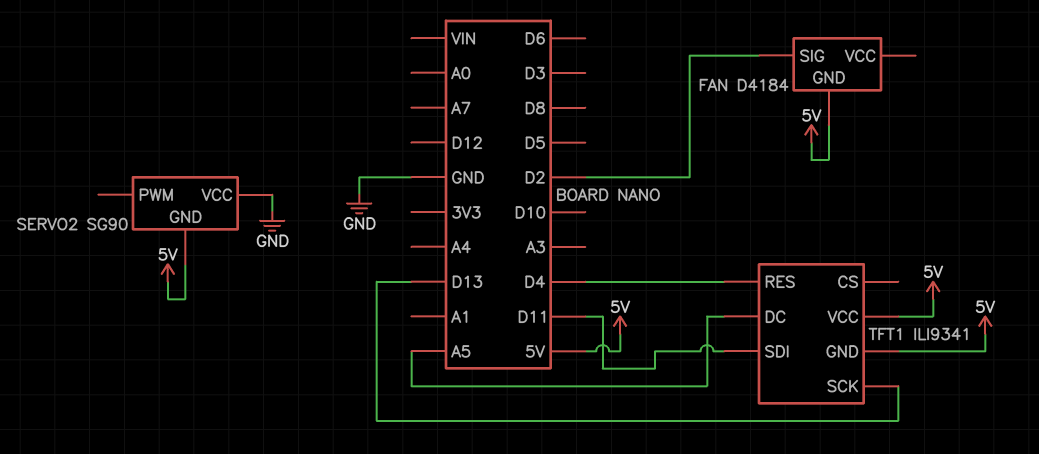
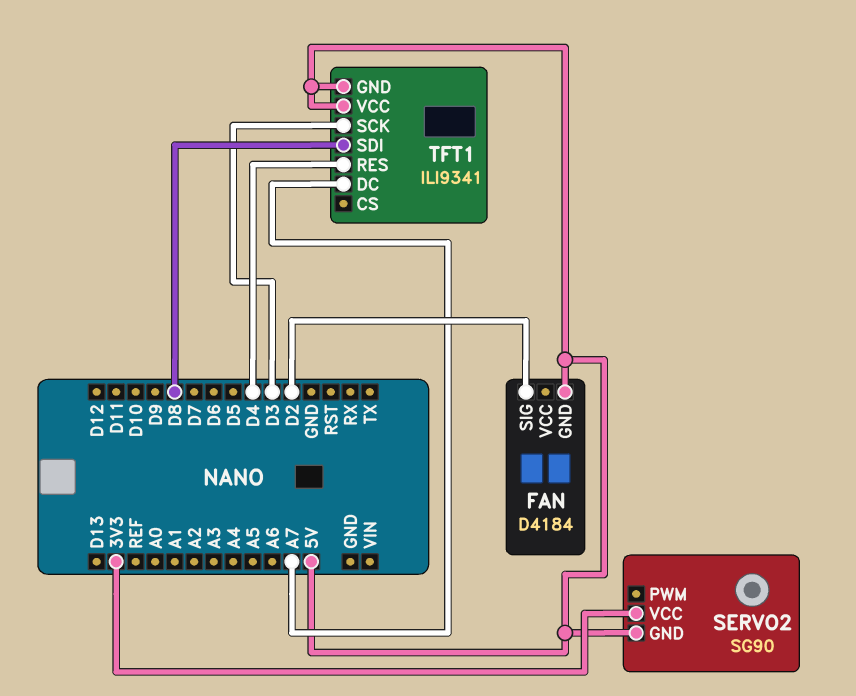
SERVO2 pin VCC: GND -> 3V3
TFT1 pin DC: A5 -> A7
TFT1 pin SCK: D13 -> D3
TFT1 pin SDI: D11 -> D8

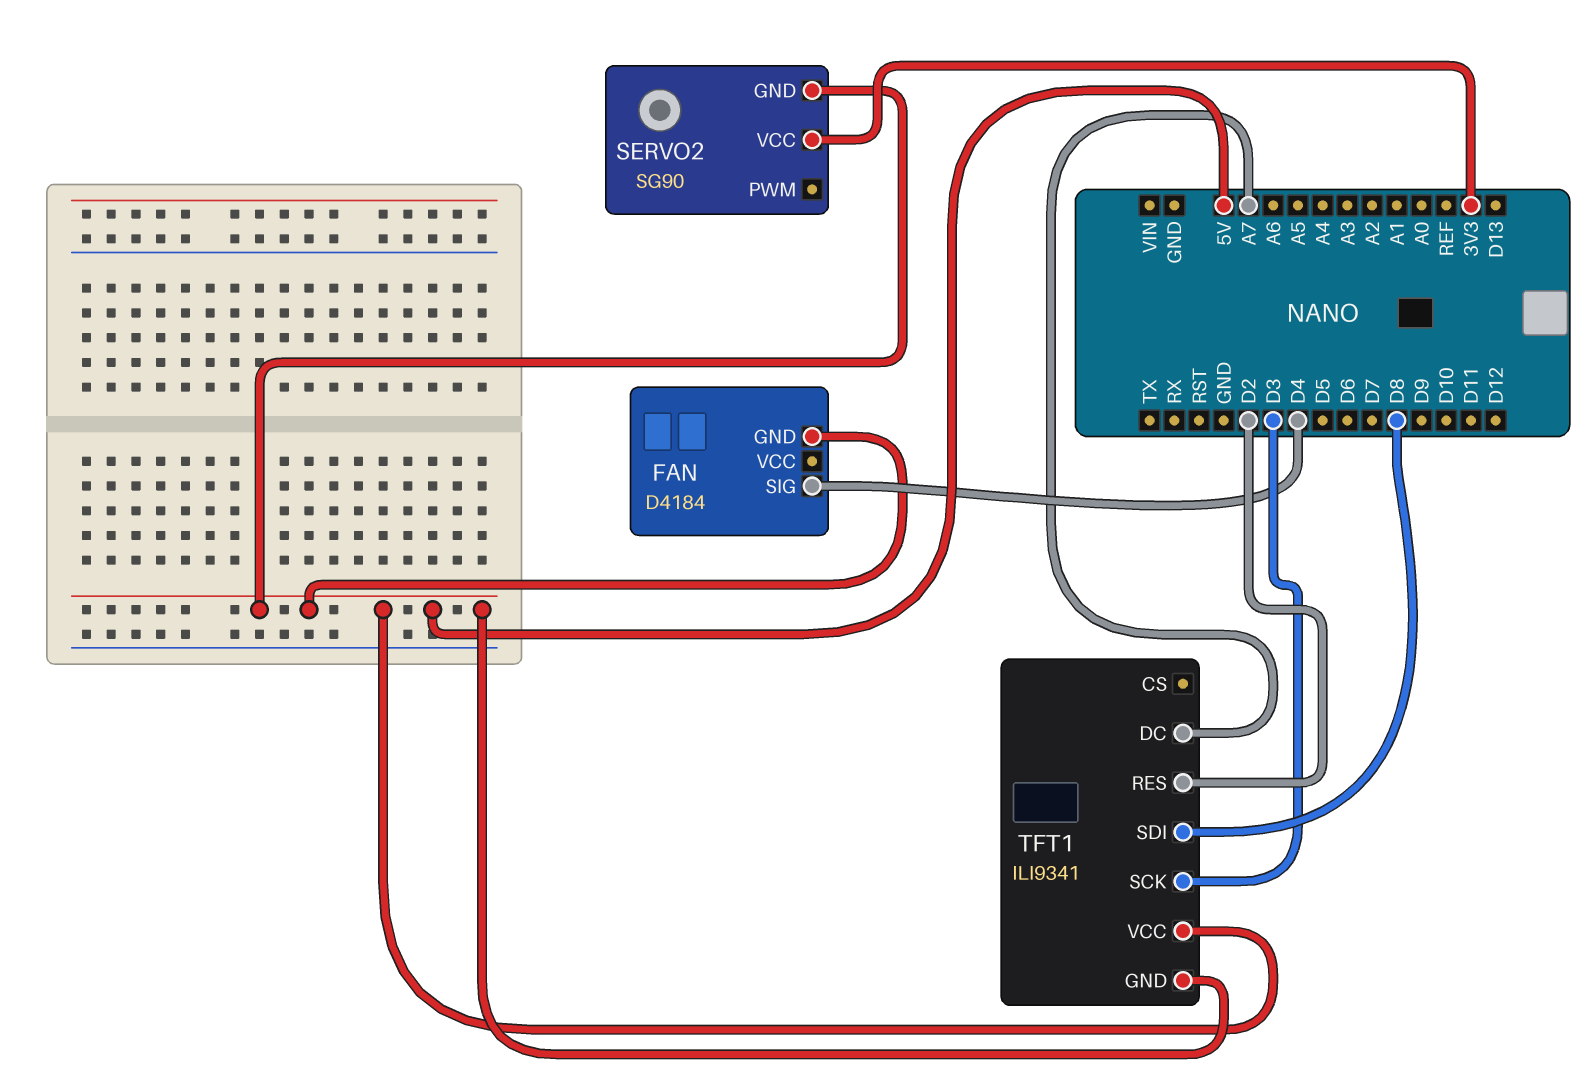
FAN pin SIG: D2 -> D4
TFT1 pin RES: D4 -> D2

